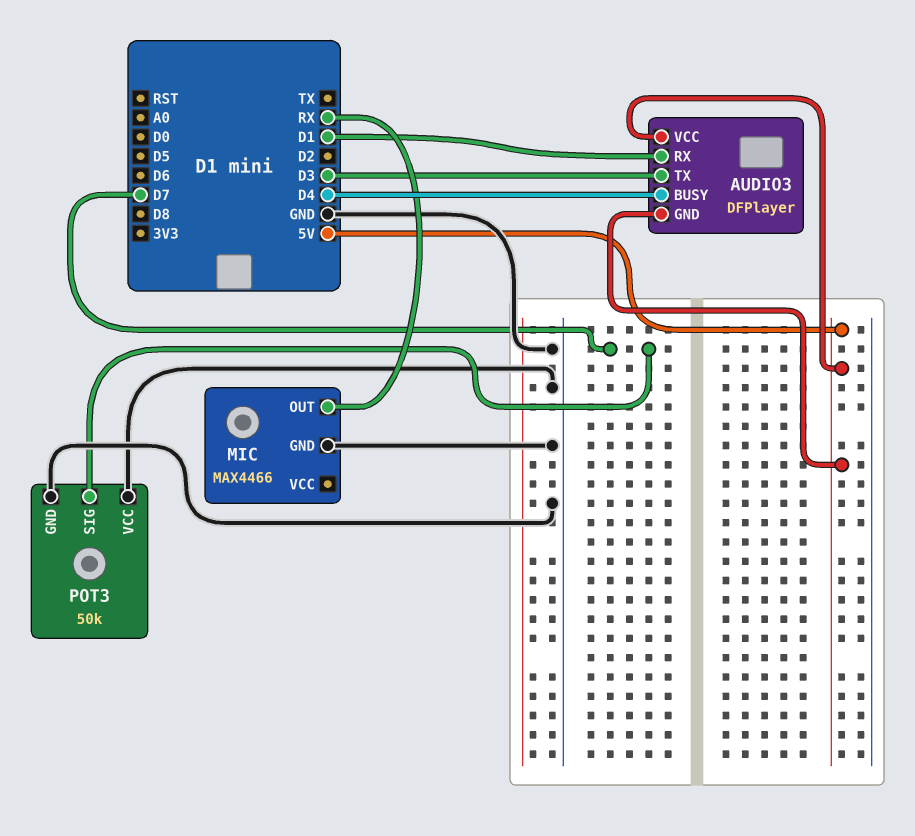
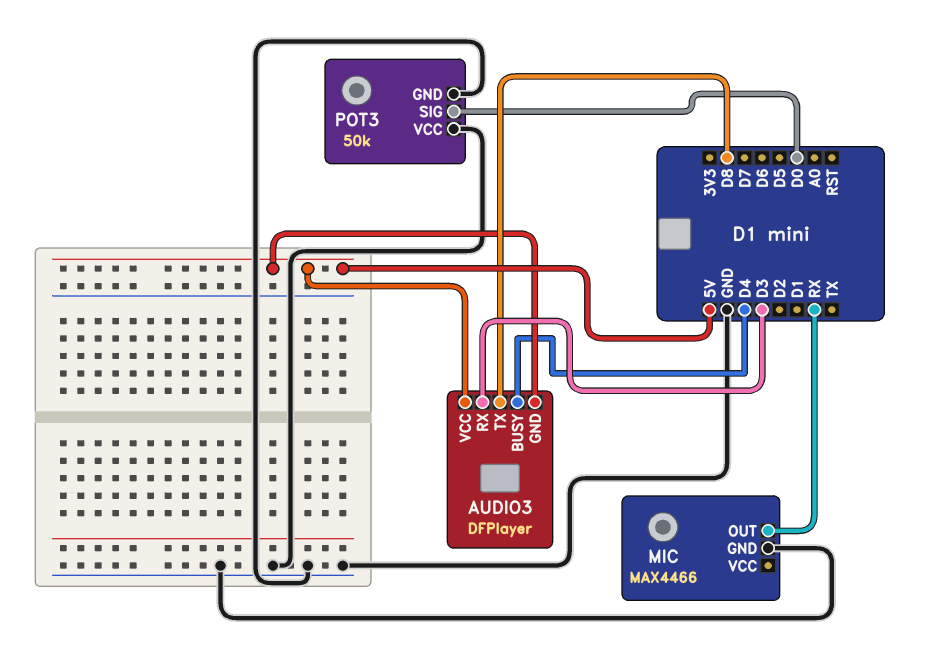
AUDIO3 pin RX: D1 -> D3
AUDIO3 pin TX: D3 -> D8
POT3 pin SIG: D7 -> D0

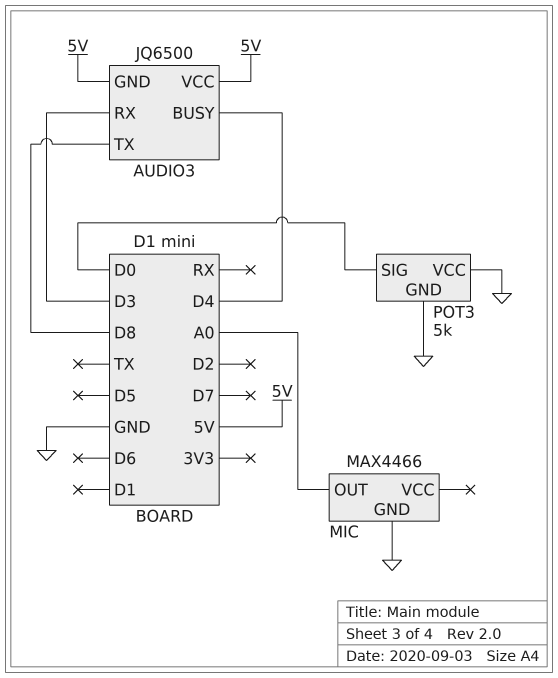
AUDIO3: DFPlayer -> JQ6500
MIC pin OUT: RX -> A0
POT3: 50k -> 5k

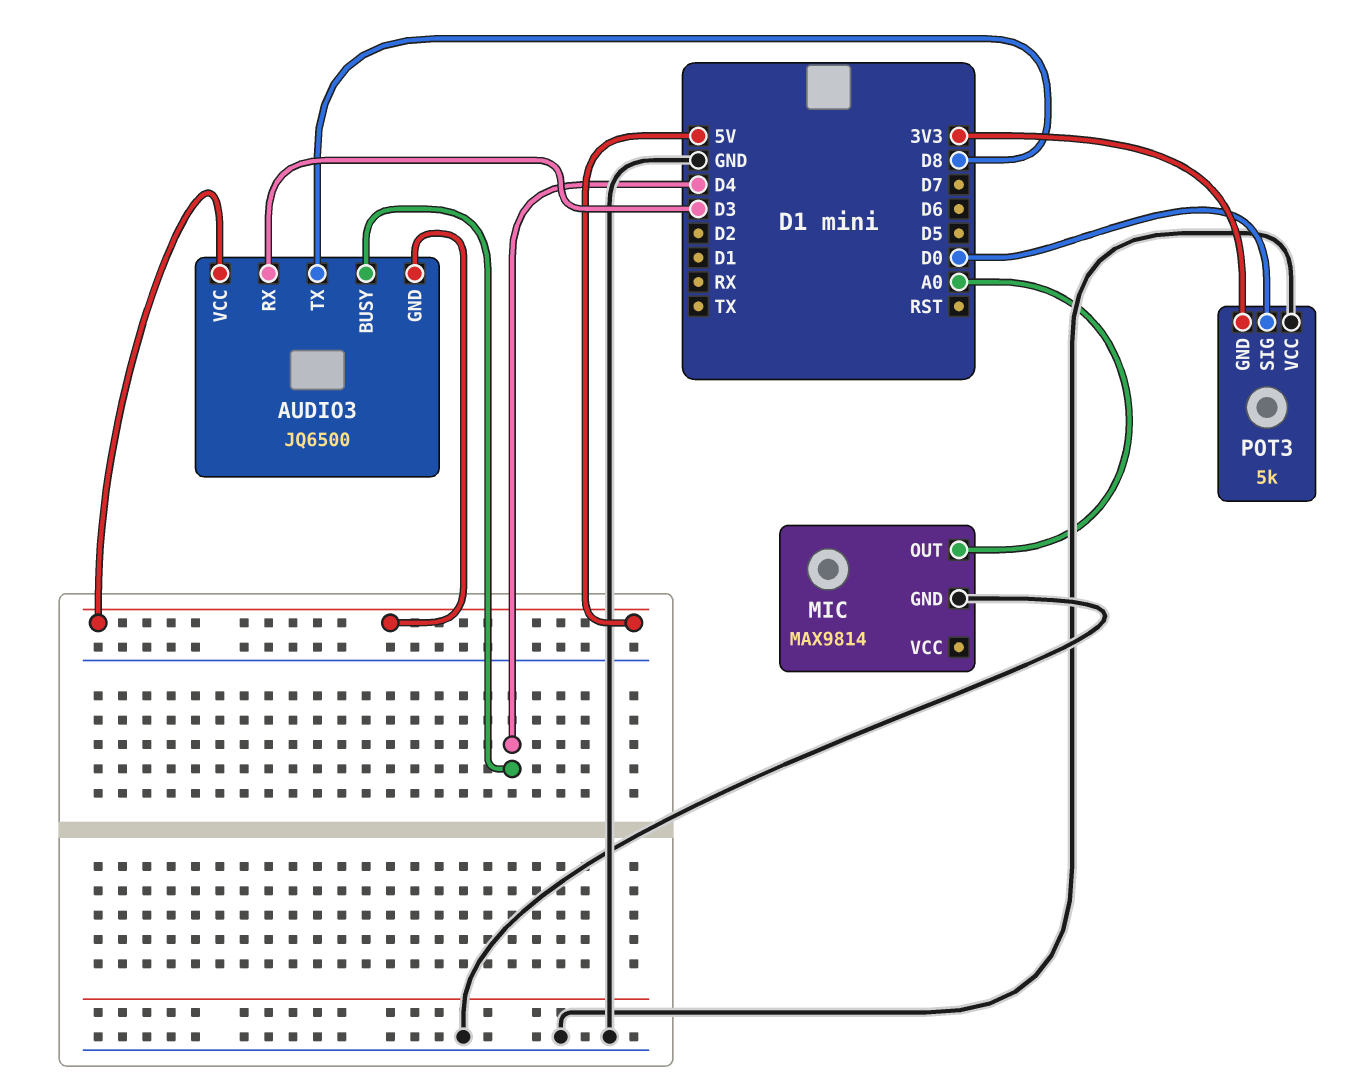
MIC: MAX4466 -> MAX9814
POT3 pin GND: GND -> 3V3

